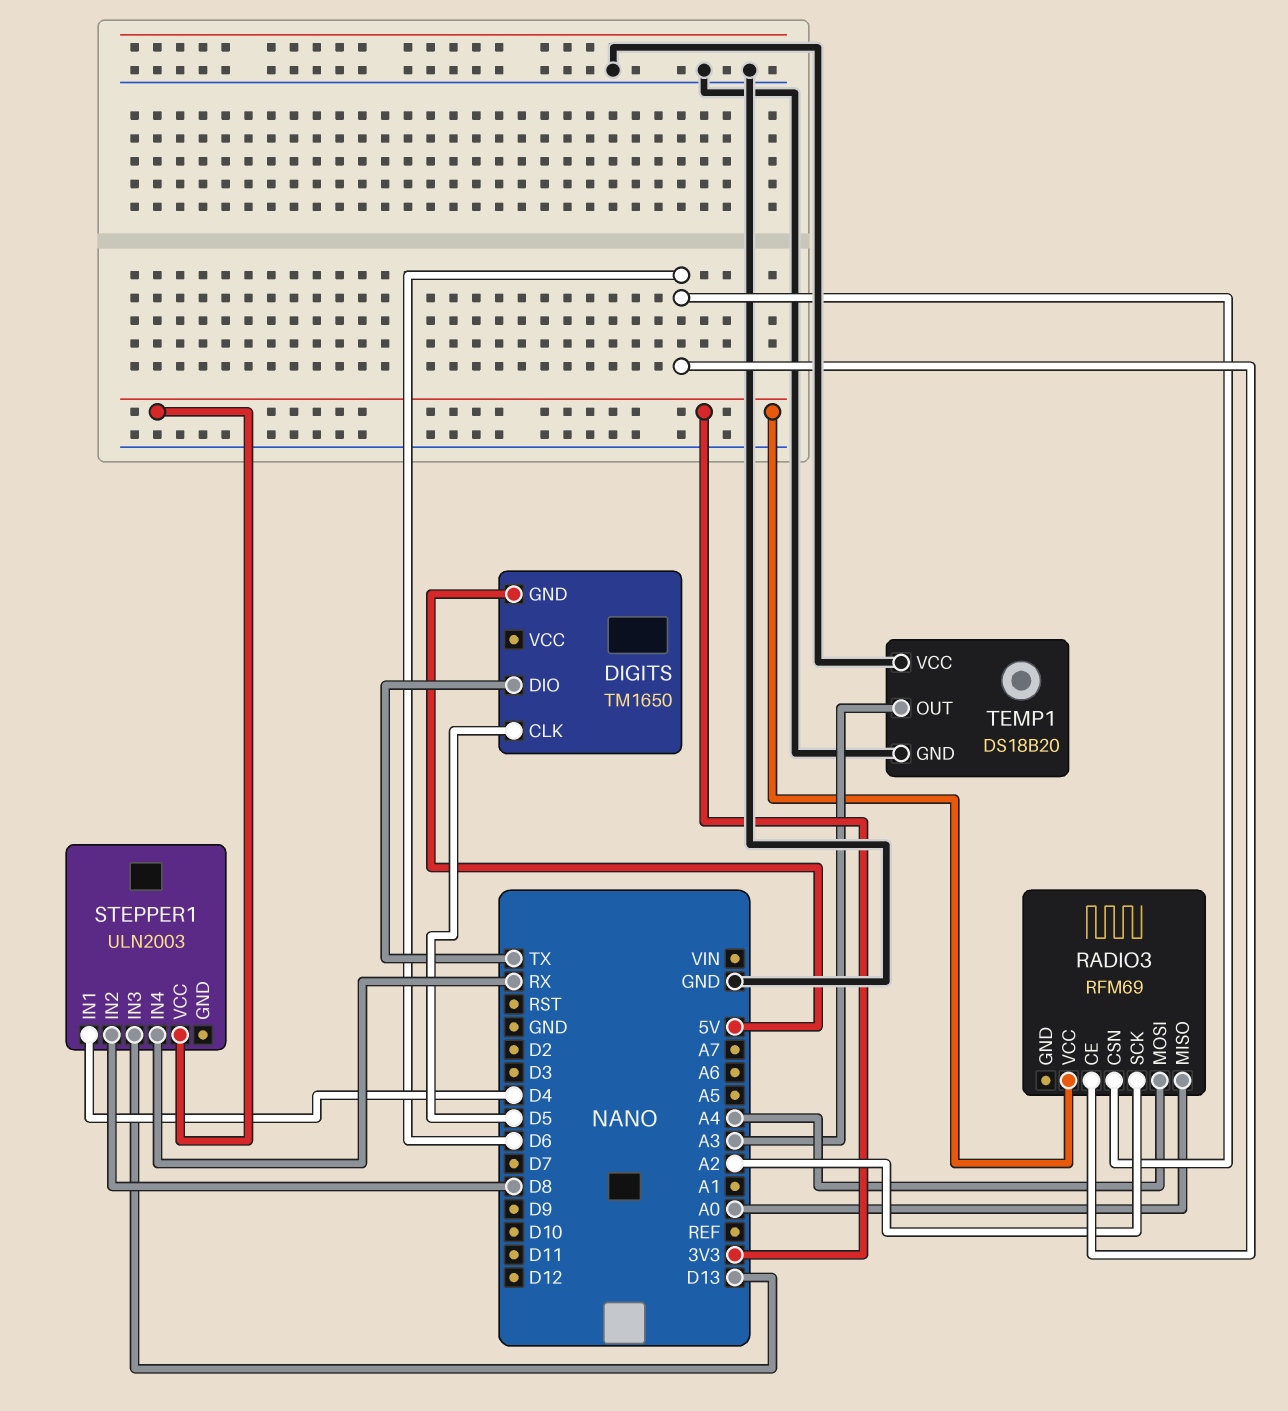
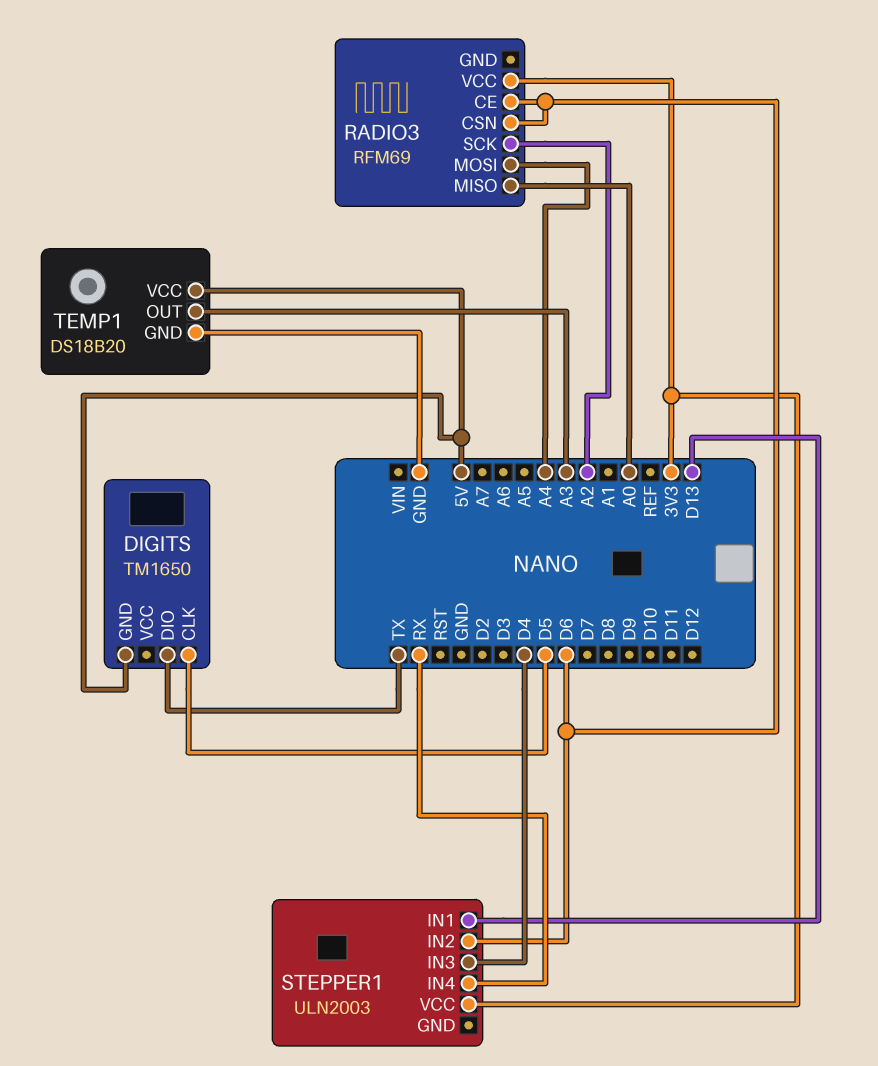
STEPPER1 pin IN1: D4 -> D13
STEPPER1 pin IN2: D8 -> D6
STEPPER1 pin IN3: D13 -> D4
TEMP1 pin VCC: GND -> 5V

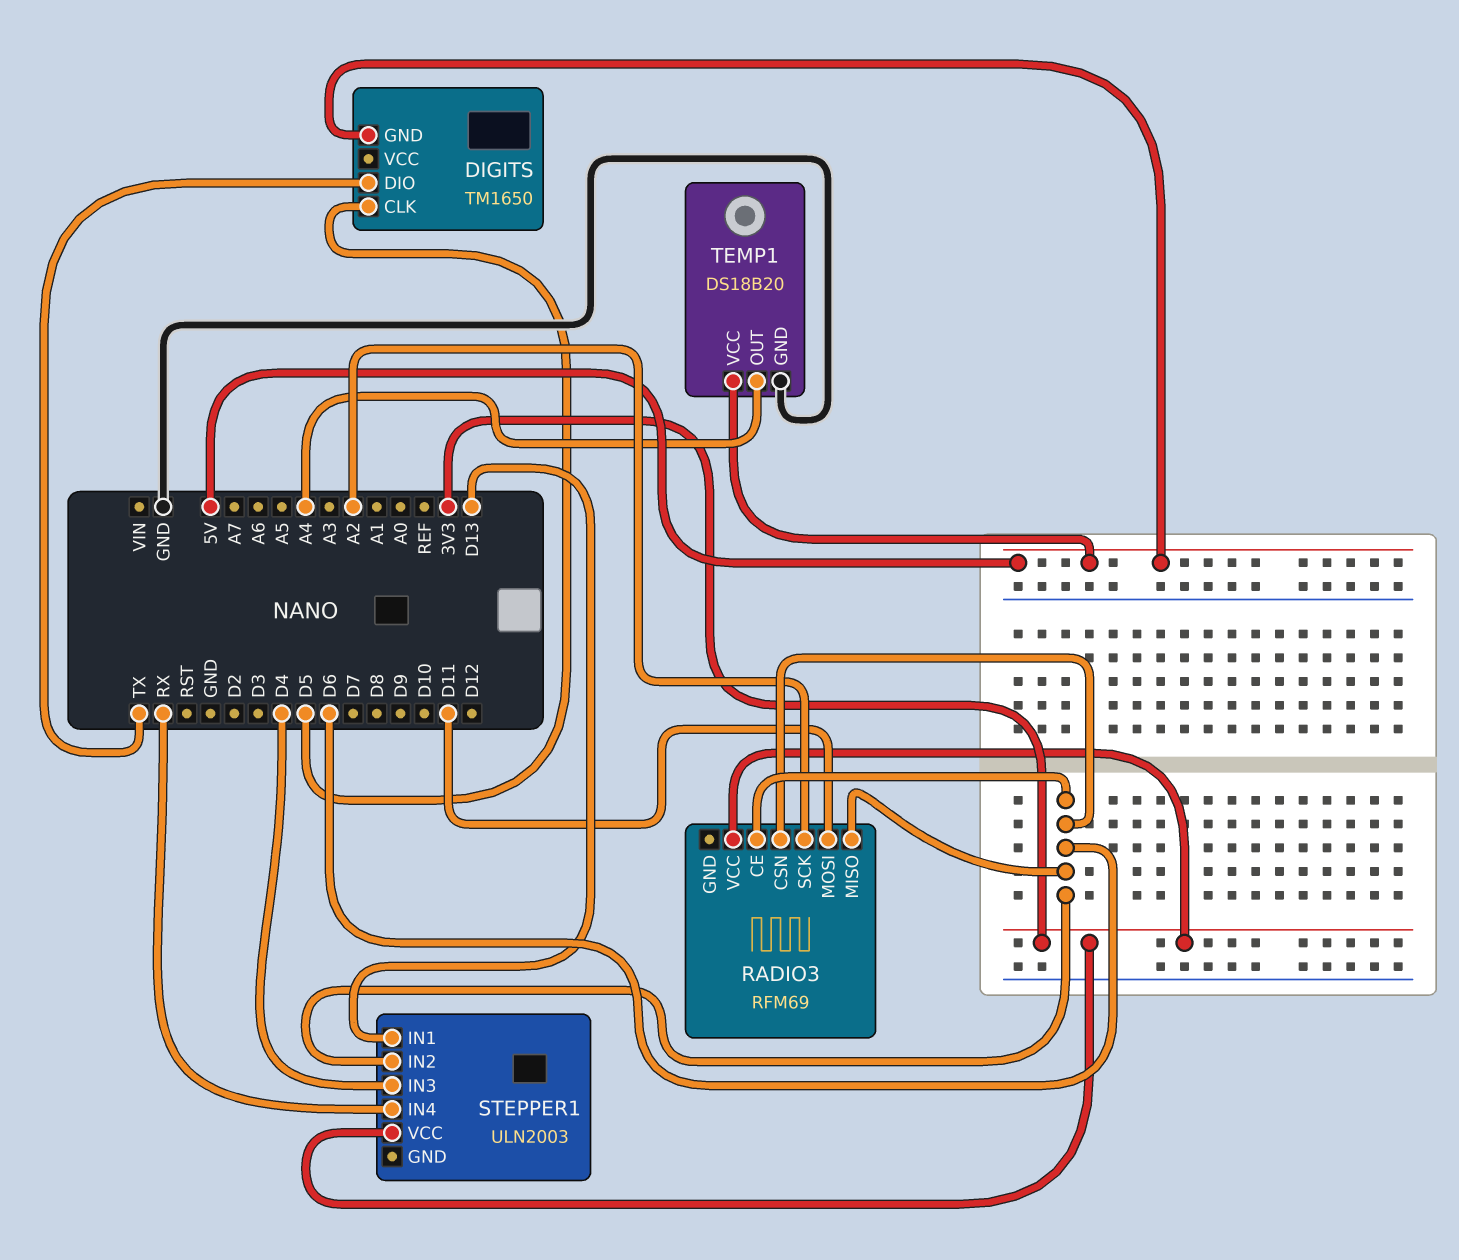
RADIO3 pin MISO: A0 -> D6
RADIO3 pin MOSI: A4 -> D11
TEMP1 pin OUT: A3 -> A4

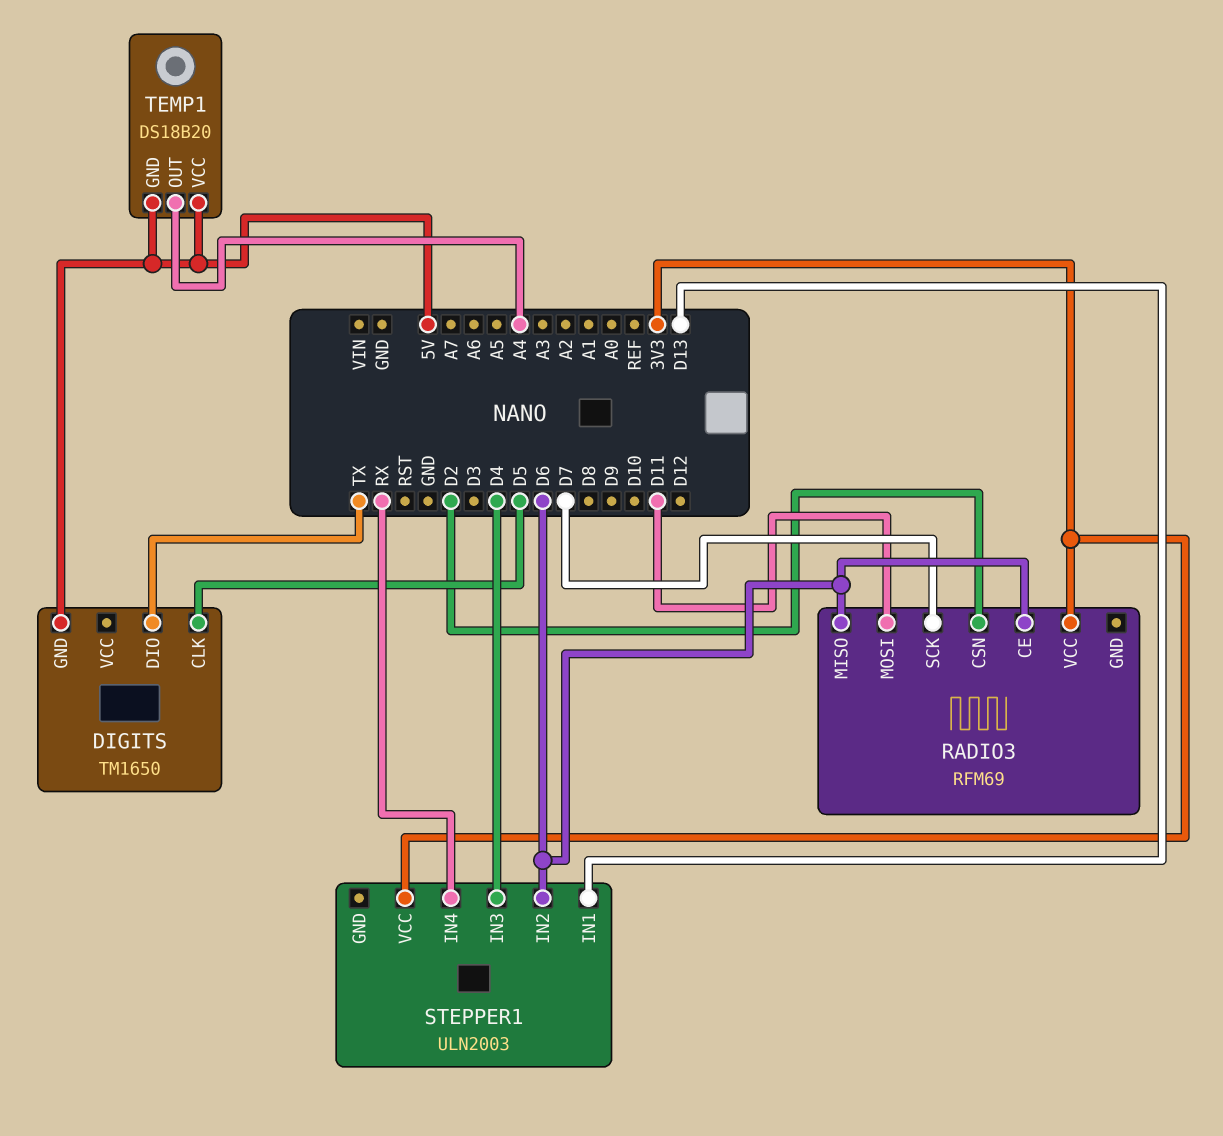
RADIO3 pin CSN: D6 -> D2
RADIO3 pin SCK: A2 -> D7
TEMP1 pin GND: GND -> 5V

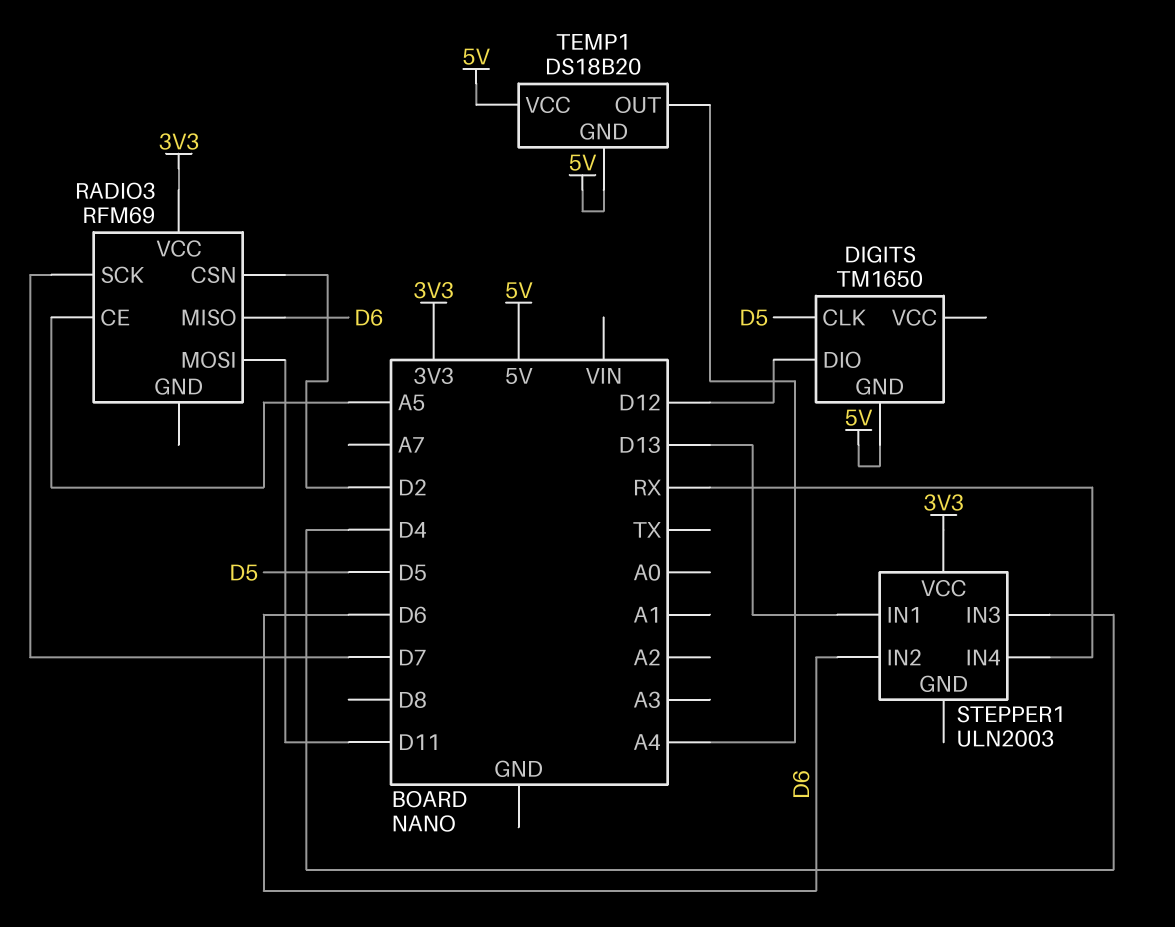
DIGITS pin DIO: TX -> D12
RADIO3 pin CE: D6 -> A5

